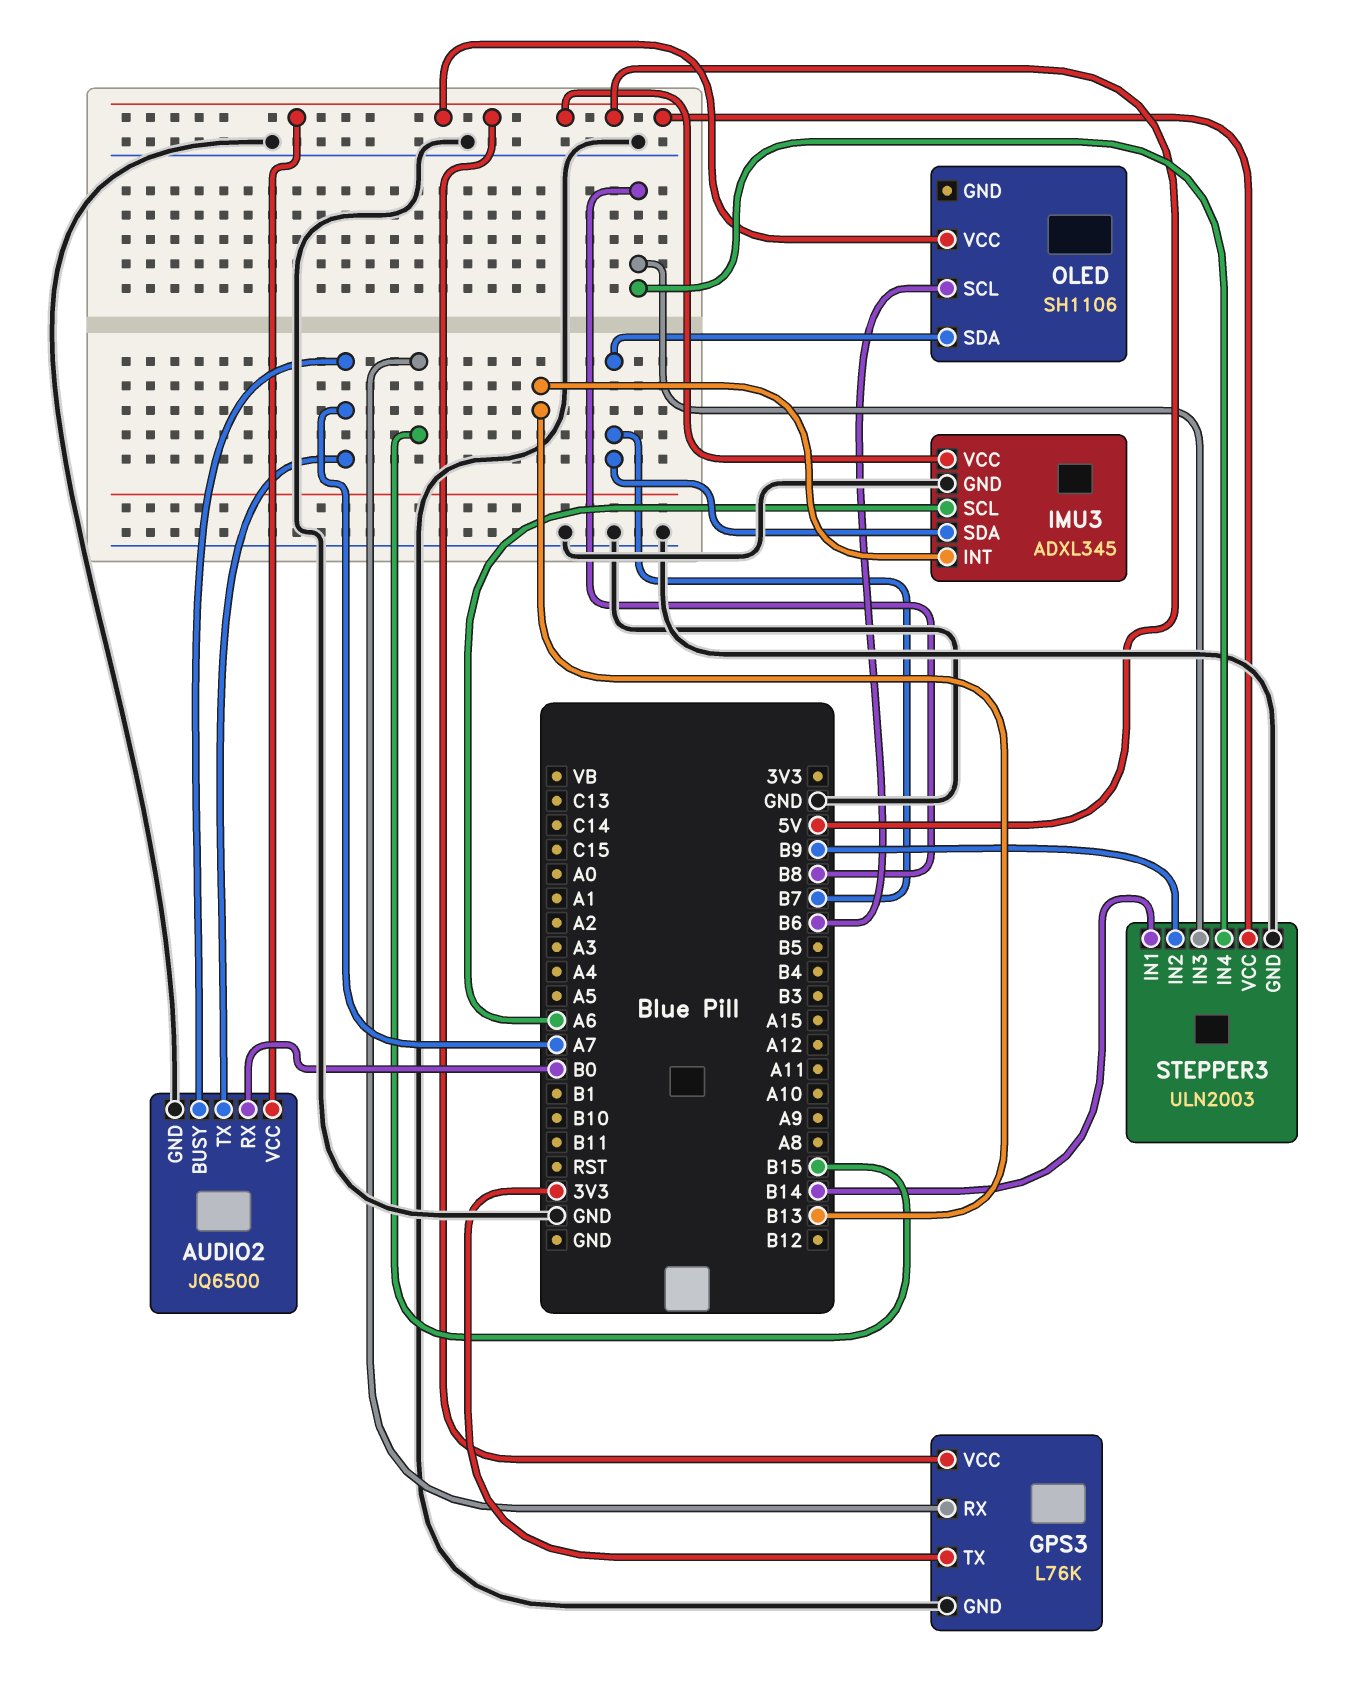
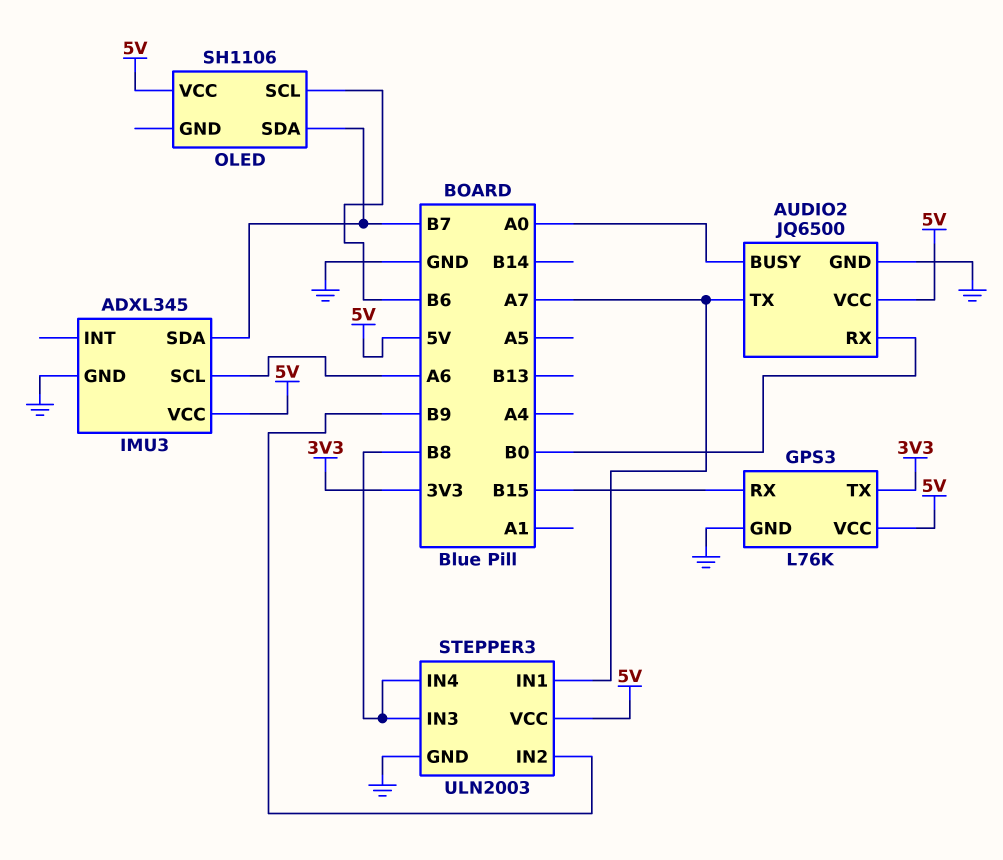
AUDIO2 pin BUSY: A7 -> A0
IMU3 pin INT: B13 -> none
STEPPER3 pin IN1: B14 -> A7

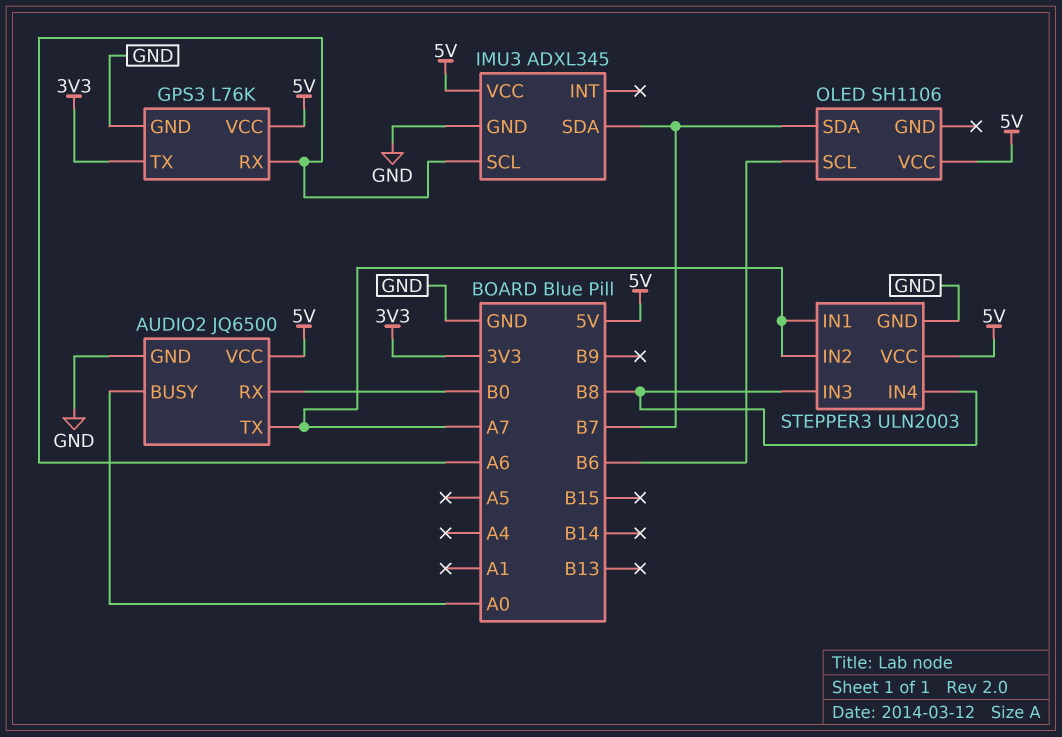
GPS3 pin RX: B15 -> A6
STEPPER3 pin IN2: B9 -> A7

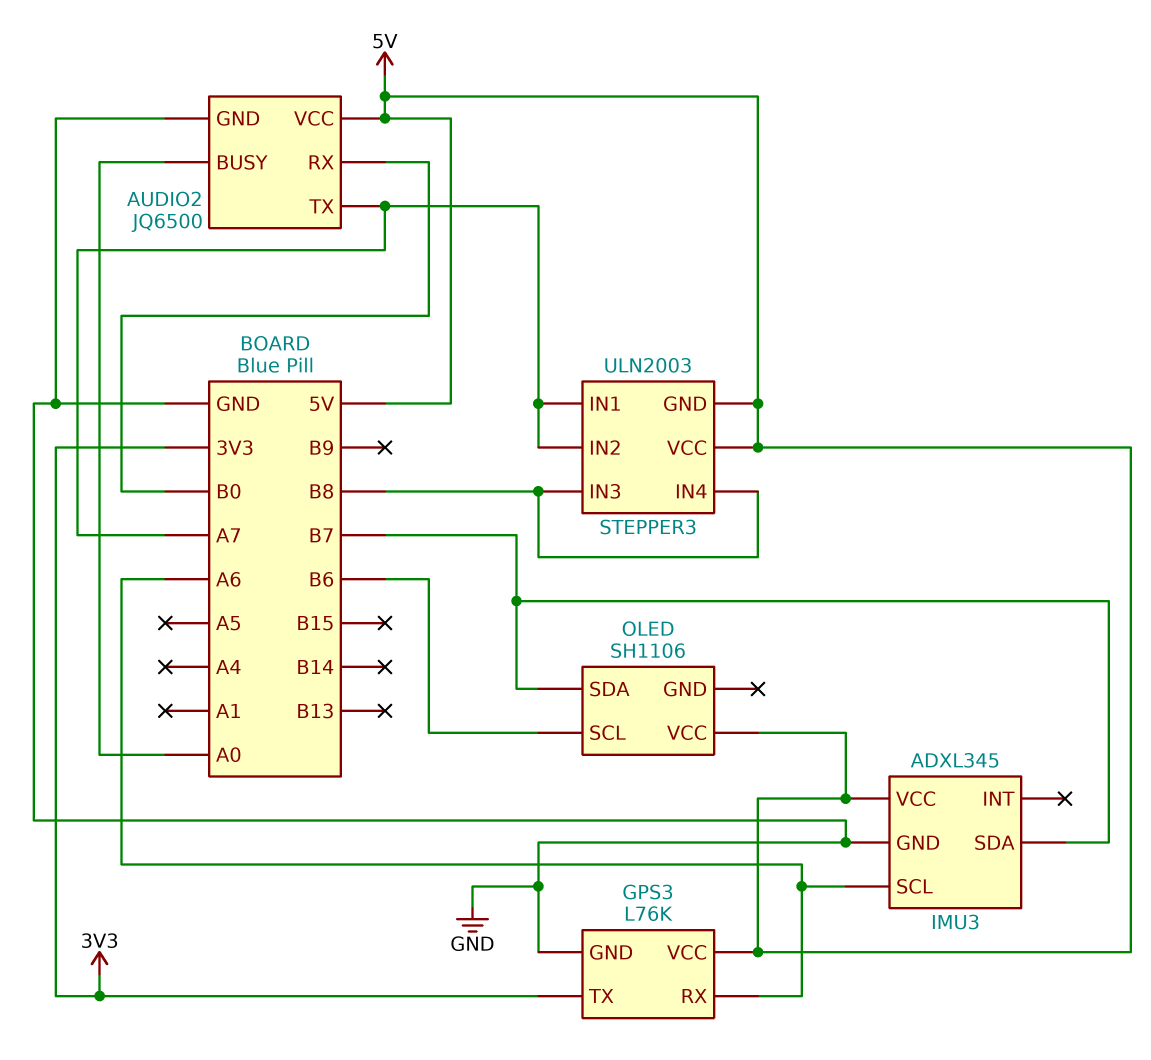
STEPPER3 pin GND: GND -> 5V

